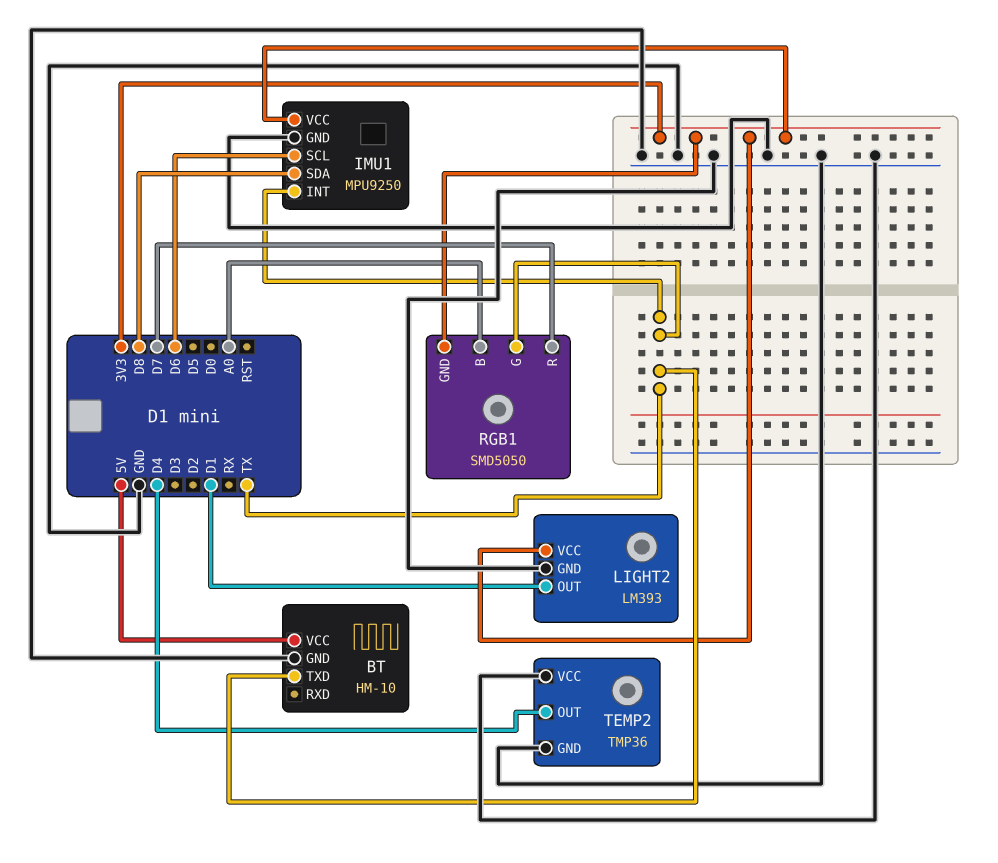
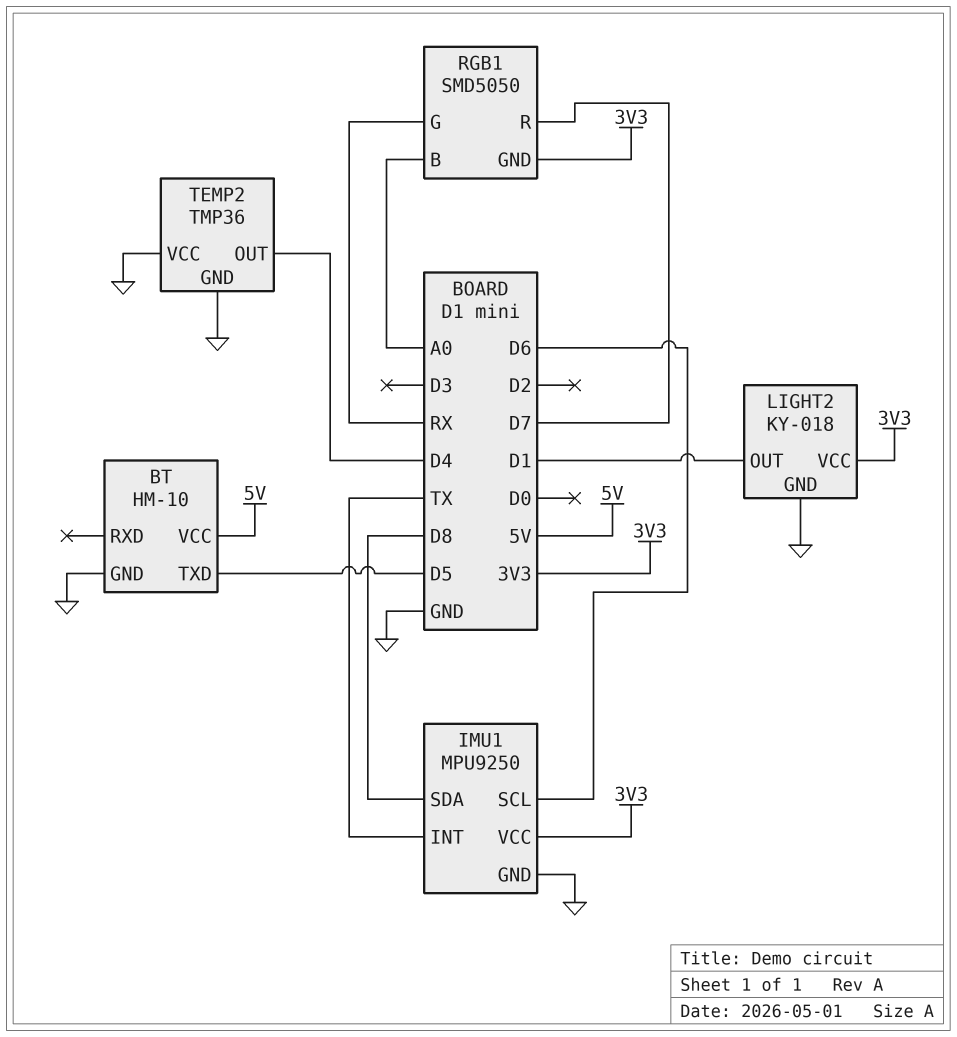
BT pin TXD: TX -> D5
LIGHT2: LM393 -> KY-018
RGB1 pin G: TX -> RX

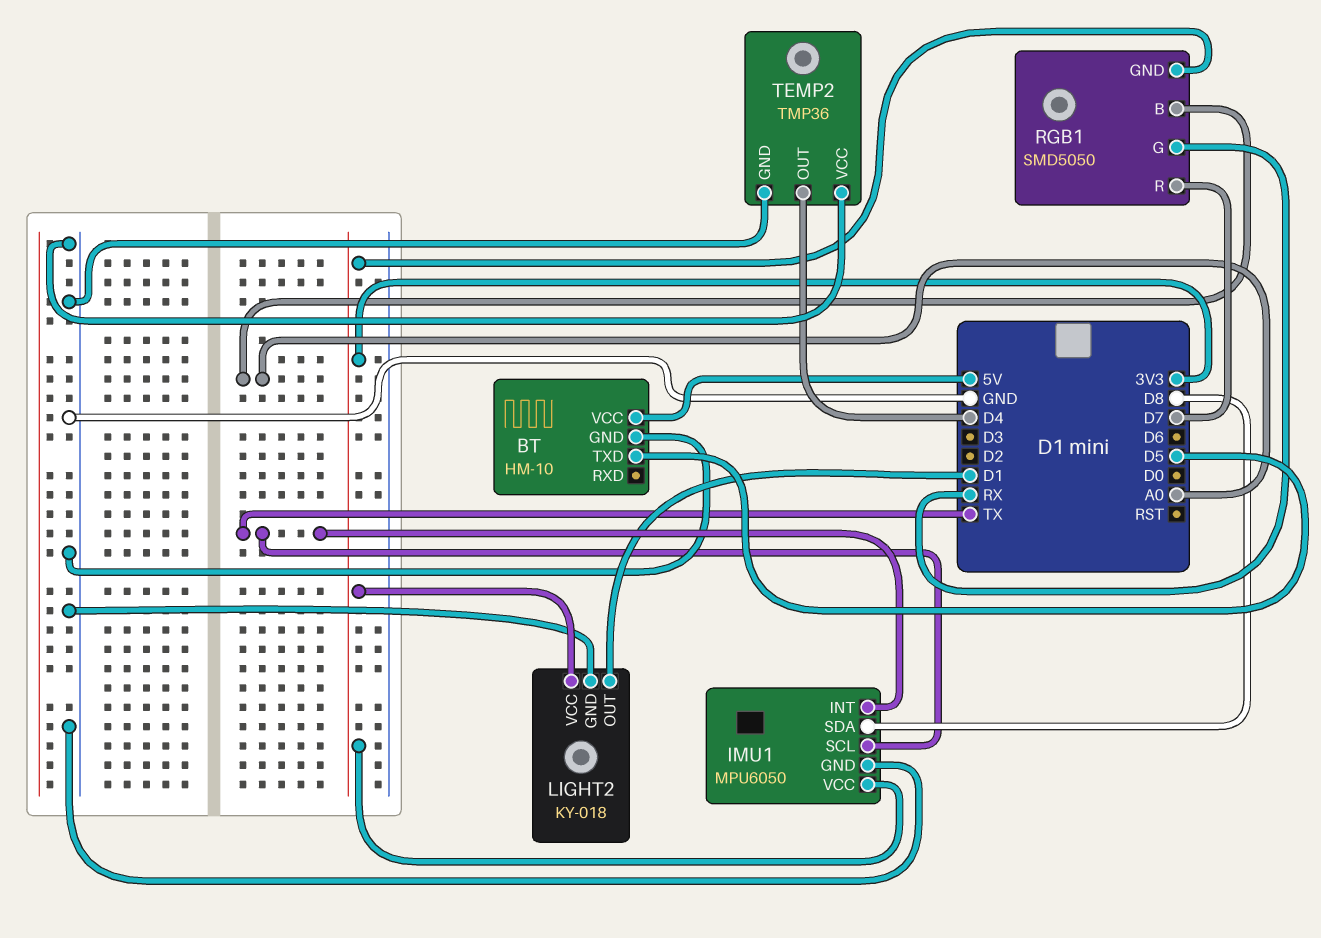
IMU1: MPU9250 -> MPU6050
IMU1 pin SCL: D6 -> TX

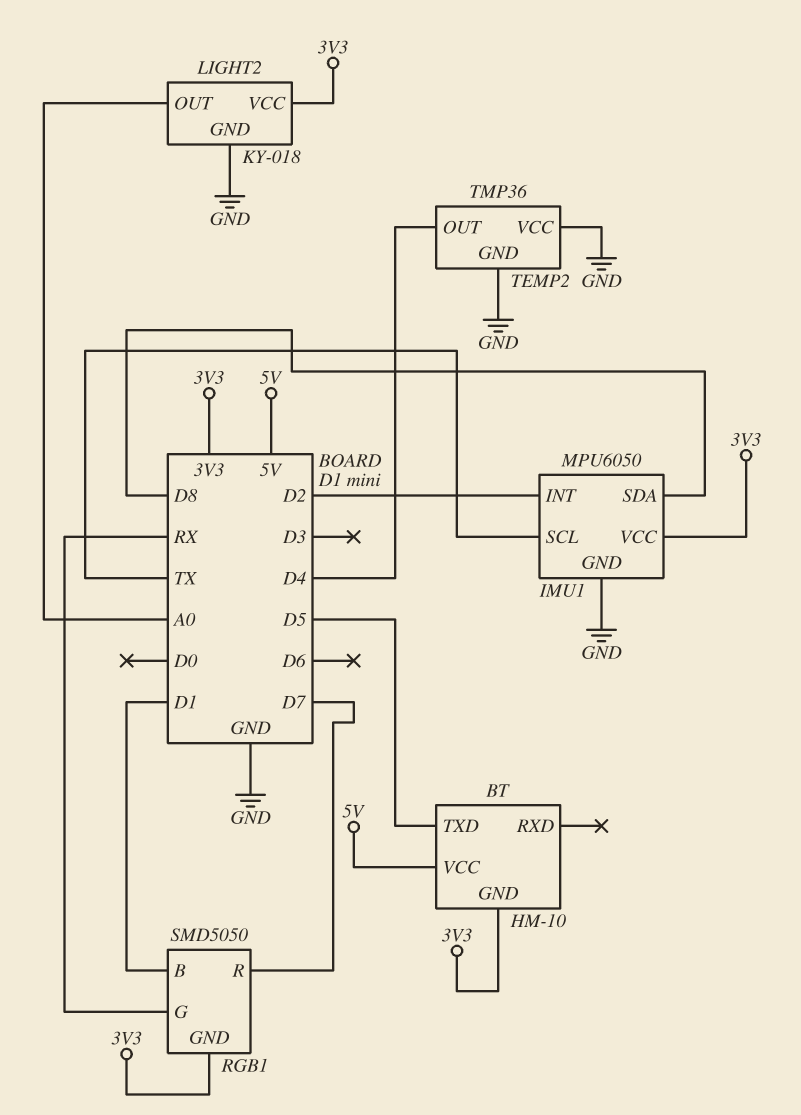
BT pin GND: GND -> 3V3
IMU1 pin INT: TX -> D2
LIGHT2 pin OUT: D1 -> A0
RGB1 pin B: A0 -> D1

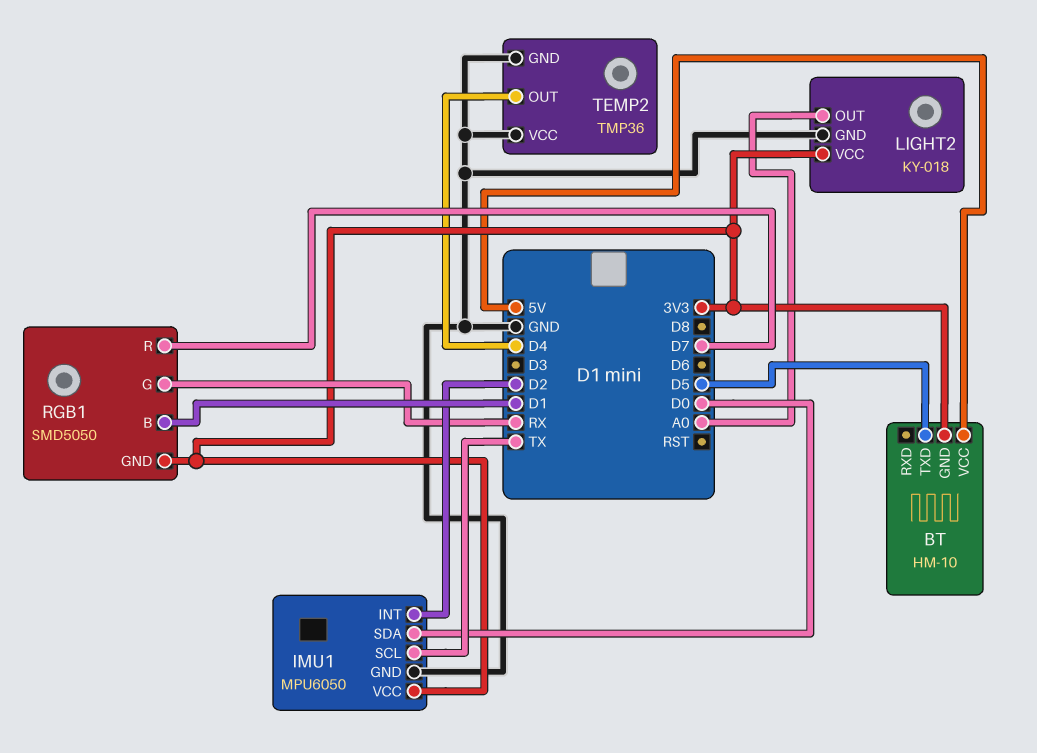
IMU1 pin SDA: D8 -> D0

